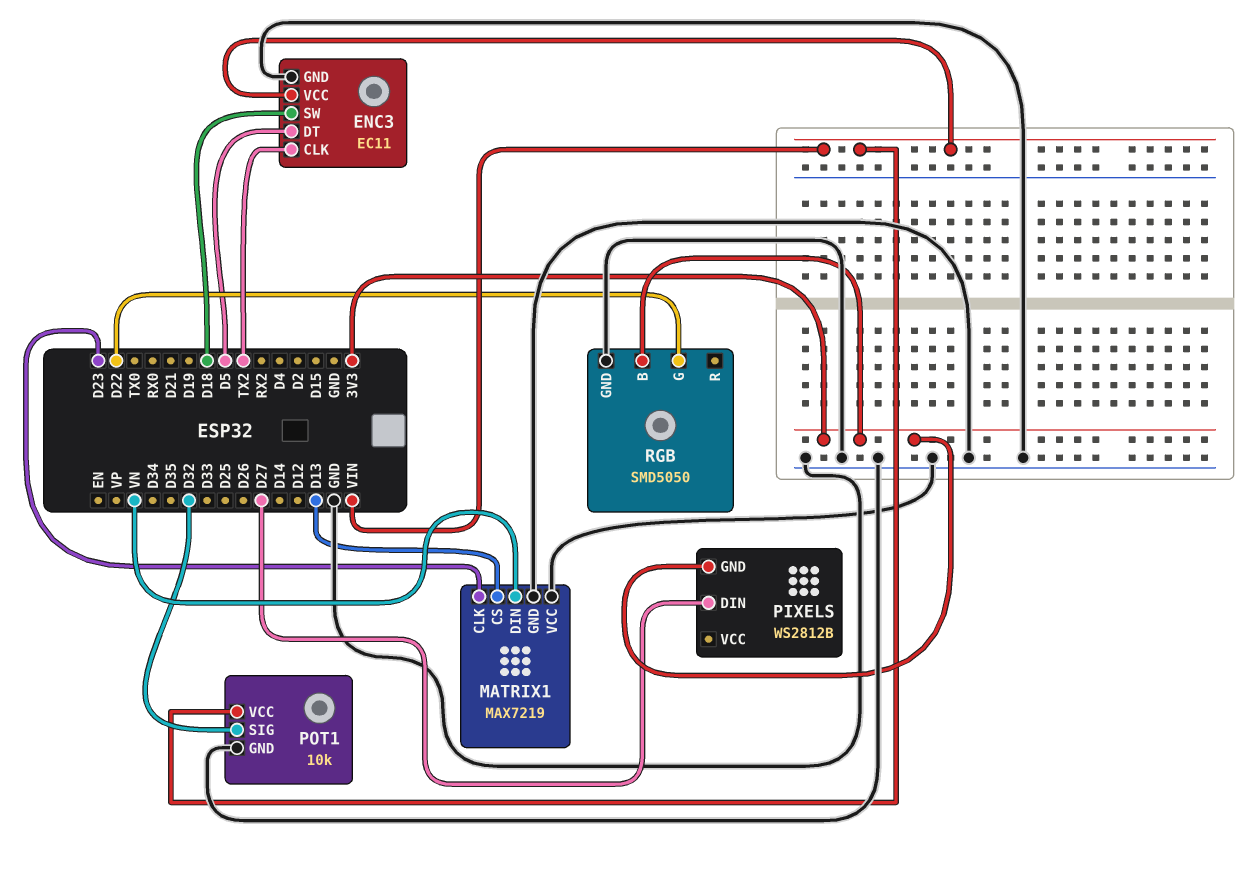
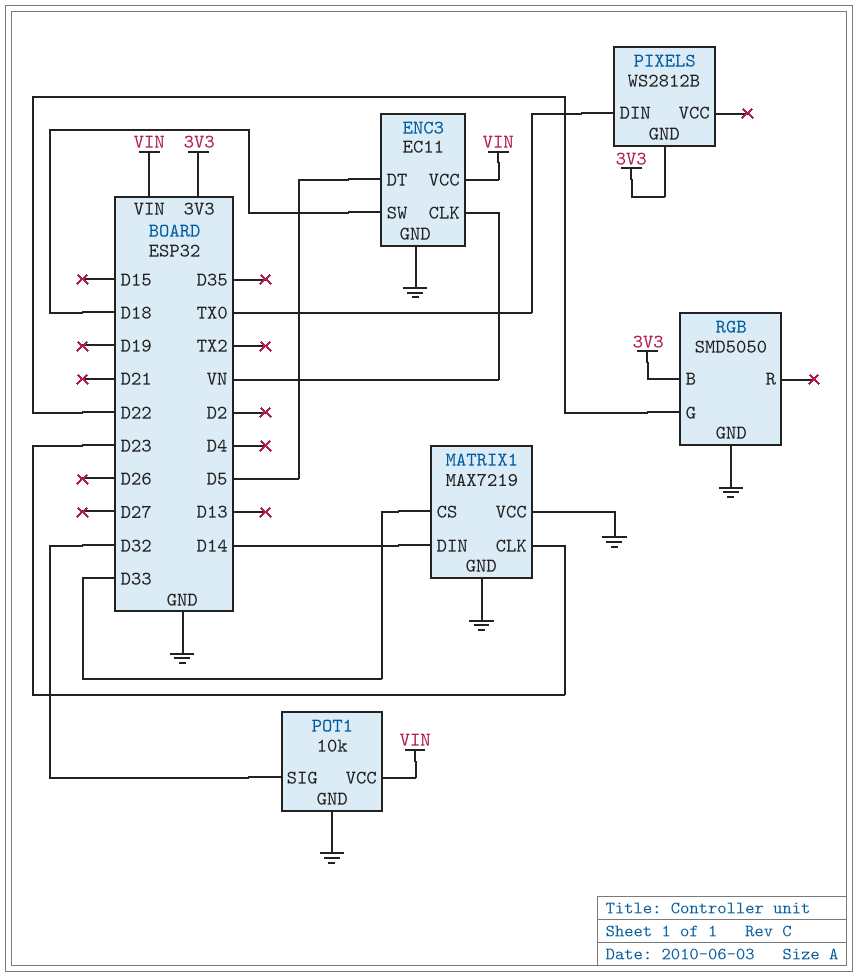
ENC3 pin CLK: TX2 -> VN
MATRIX1 pin CS: D13 -> D33
MATRIX1 pin DIN: VN -> D14
PIXELS pin DIN: D27 -> TX0

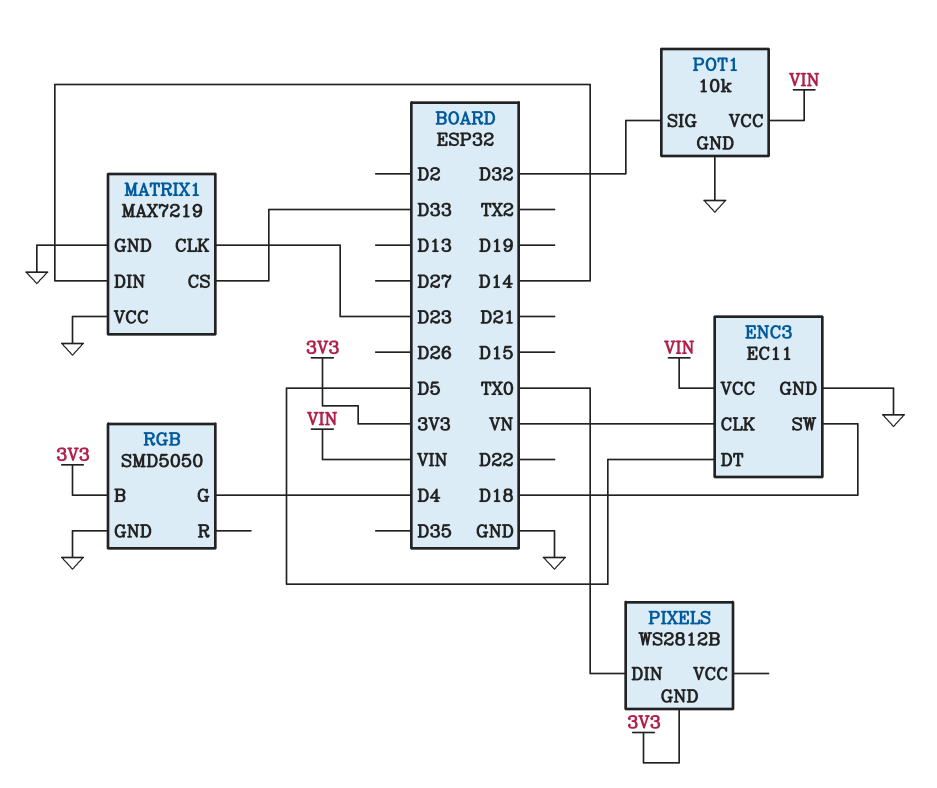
RGB pin G: D22 -> D4

